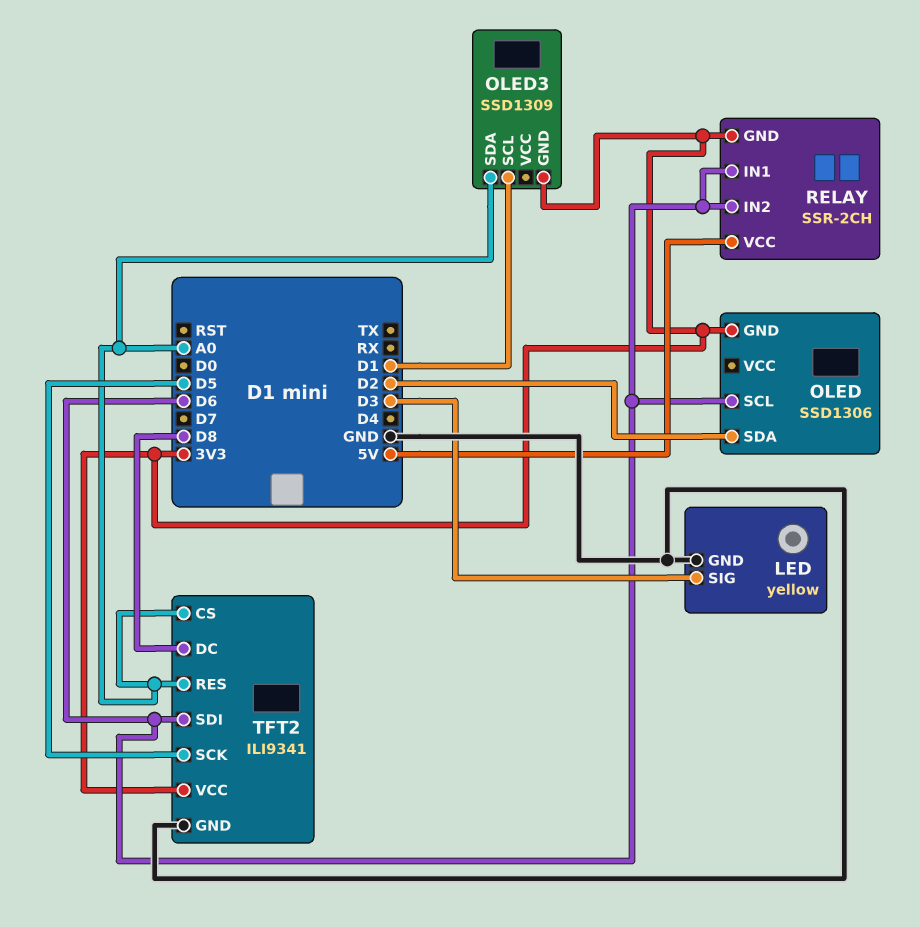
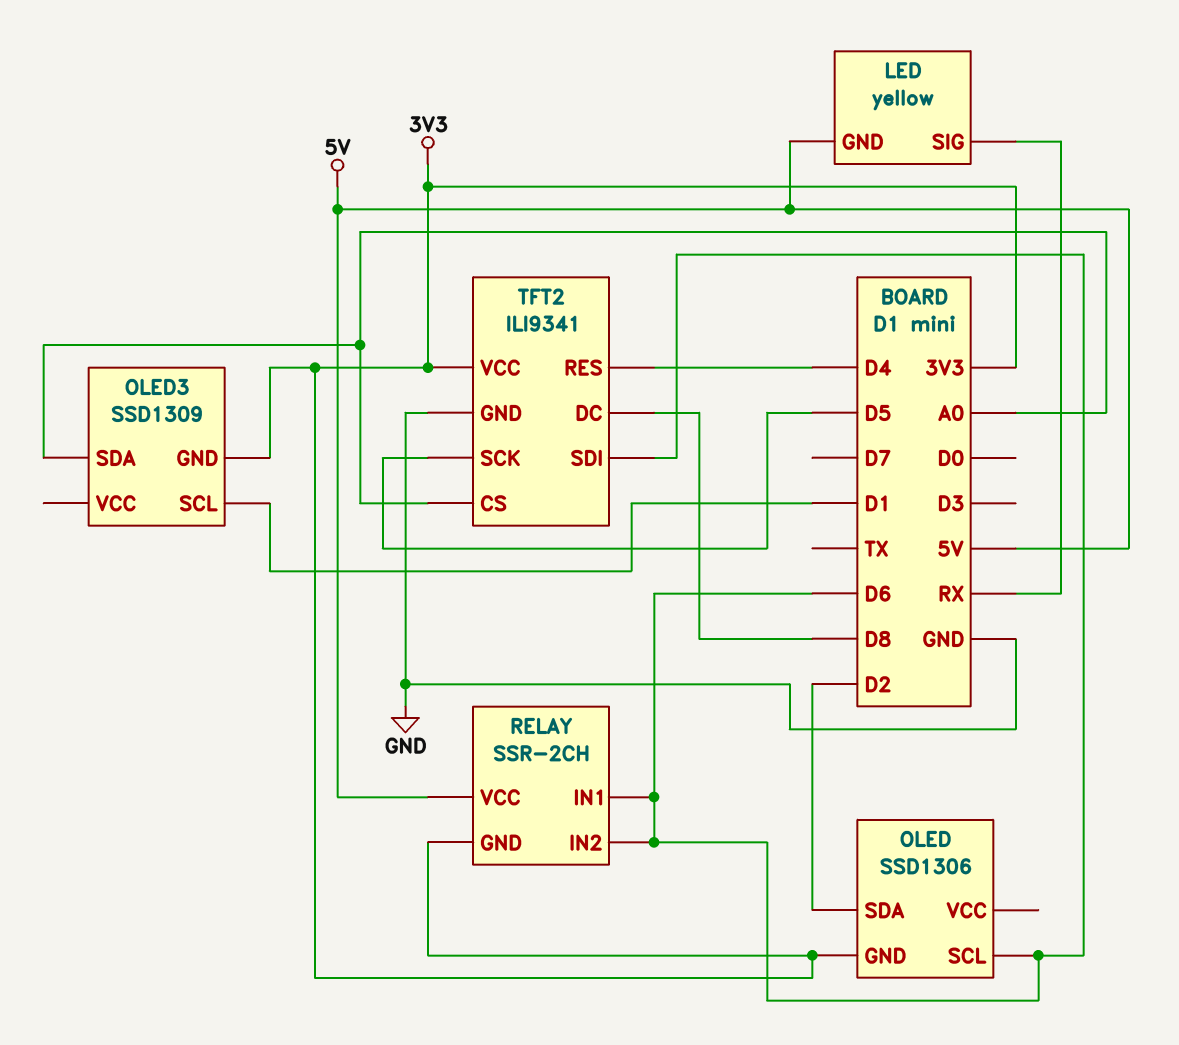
LED pin GND: GND -> 5V
LED pin SIG: D3 -> RX
TFT2 pin RES: A0 -> D4

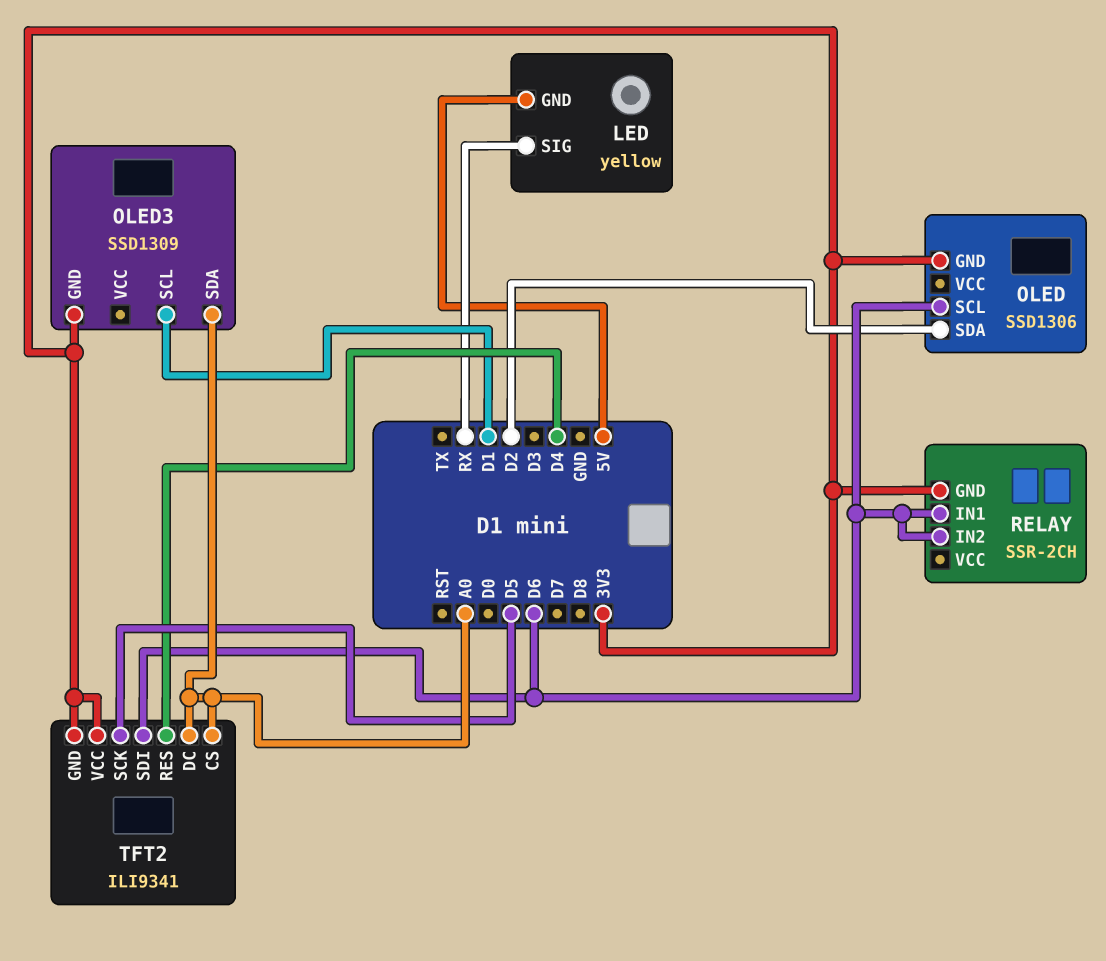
RELAY pin VCC: 5V -> none
TFT2 pin DC: D8 -> A0
TFT2 pin GND: GND -> 3V3

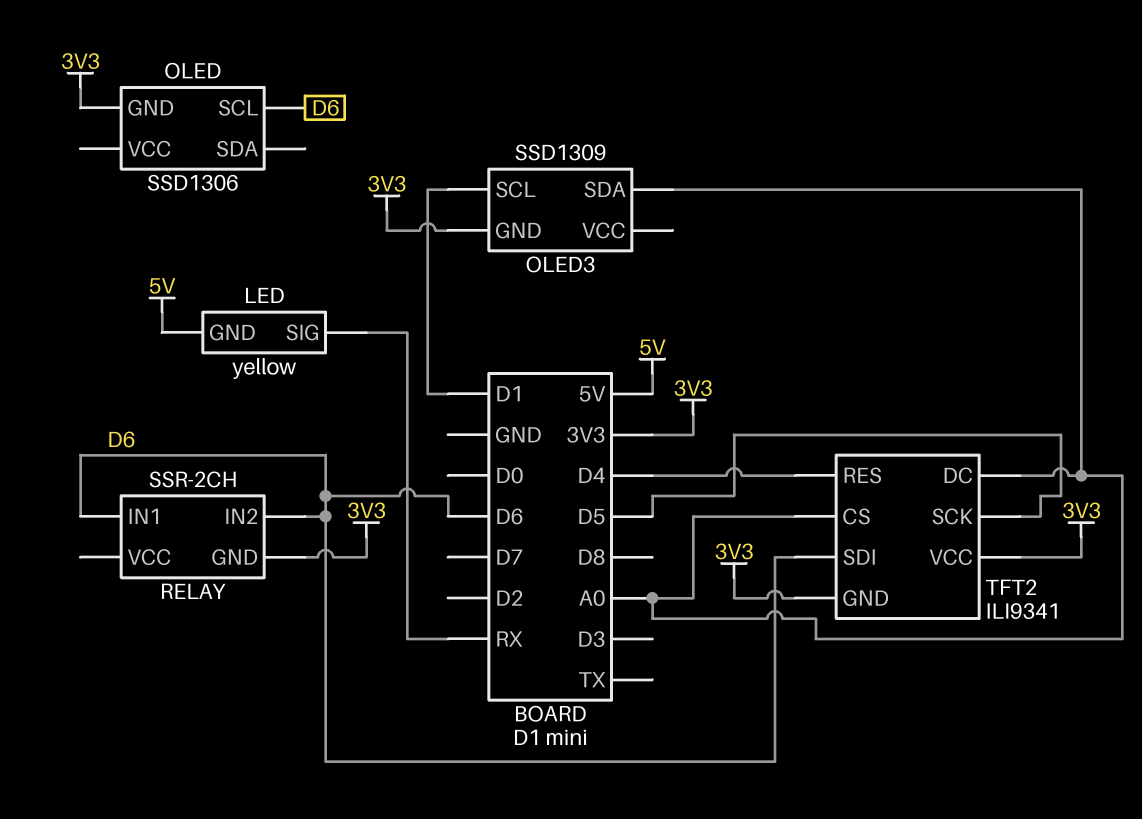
OLED pin SDA: D2 -> none

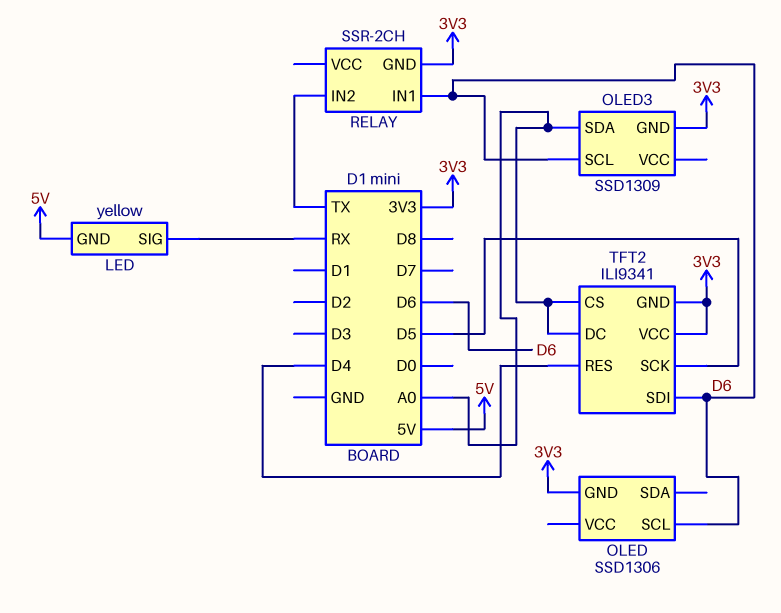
OLED3 pin SCL: D1 -> D6
RELAY pin IN2: D6 -> TX

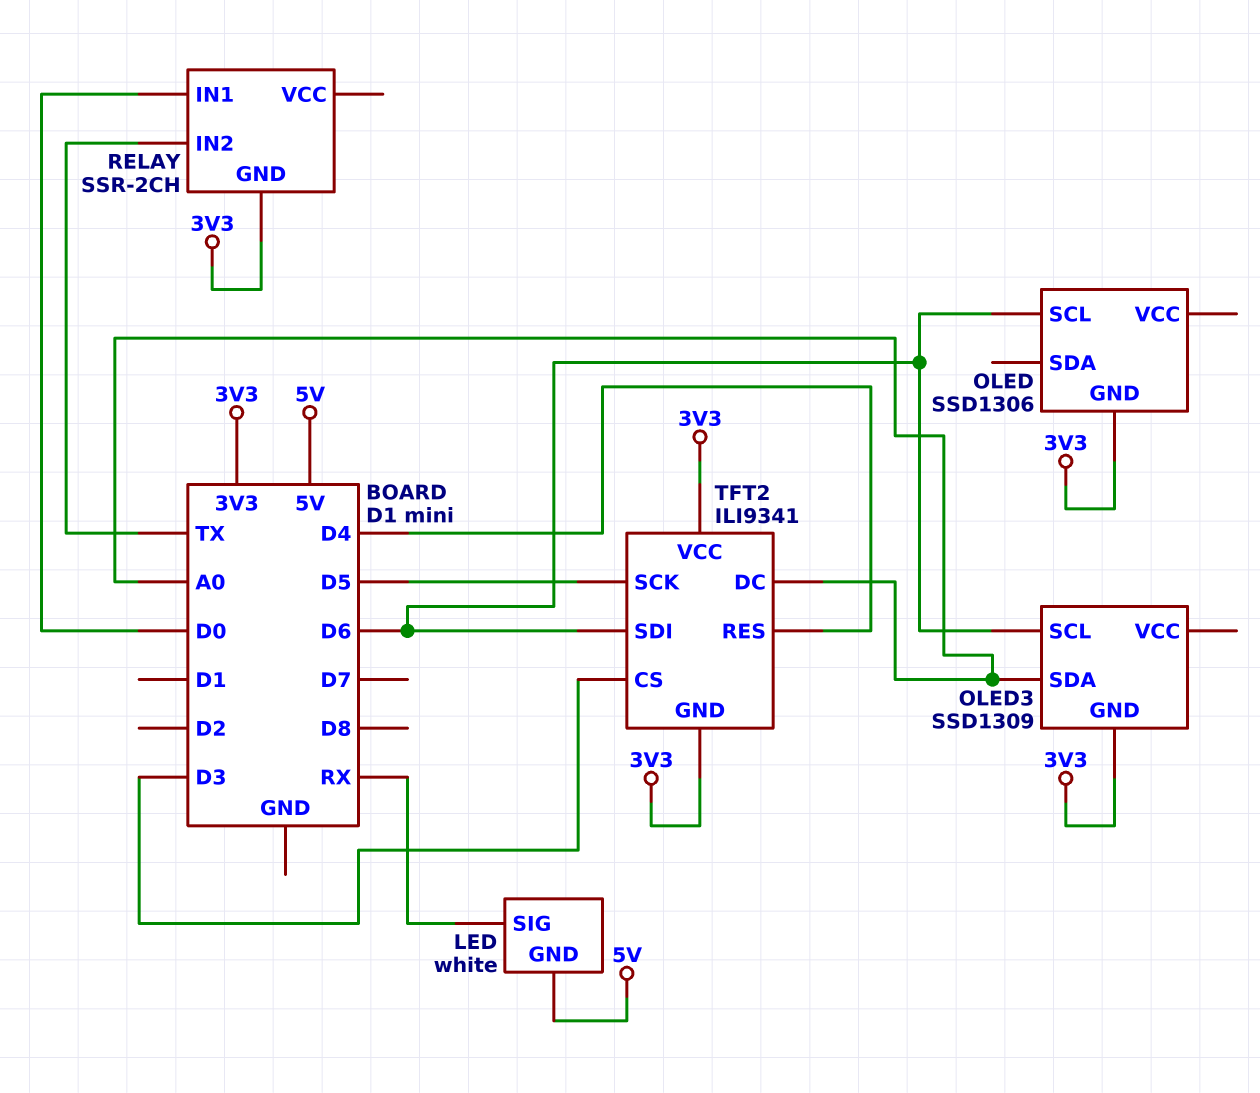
LED: yellow -> white
RELAY pin IN1: D6 -> D0
TFT2 pin CS: A0 -> D3

